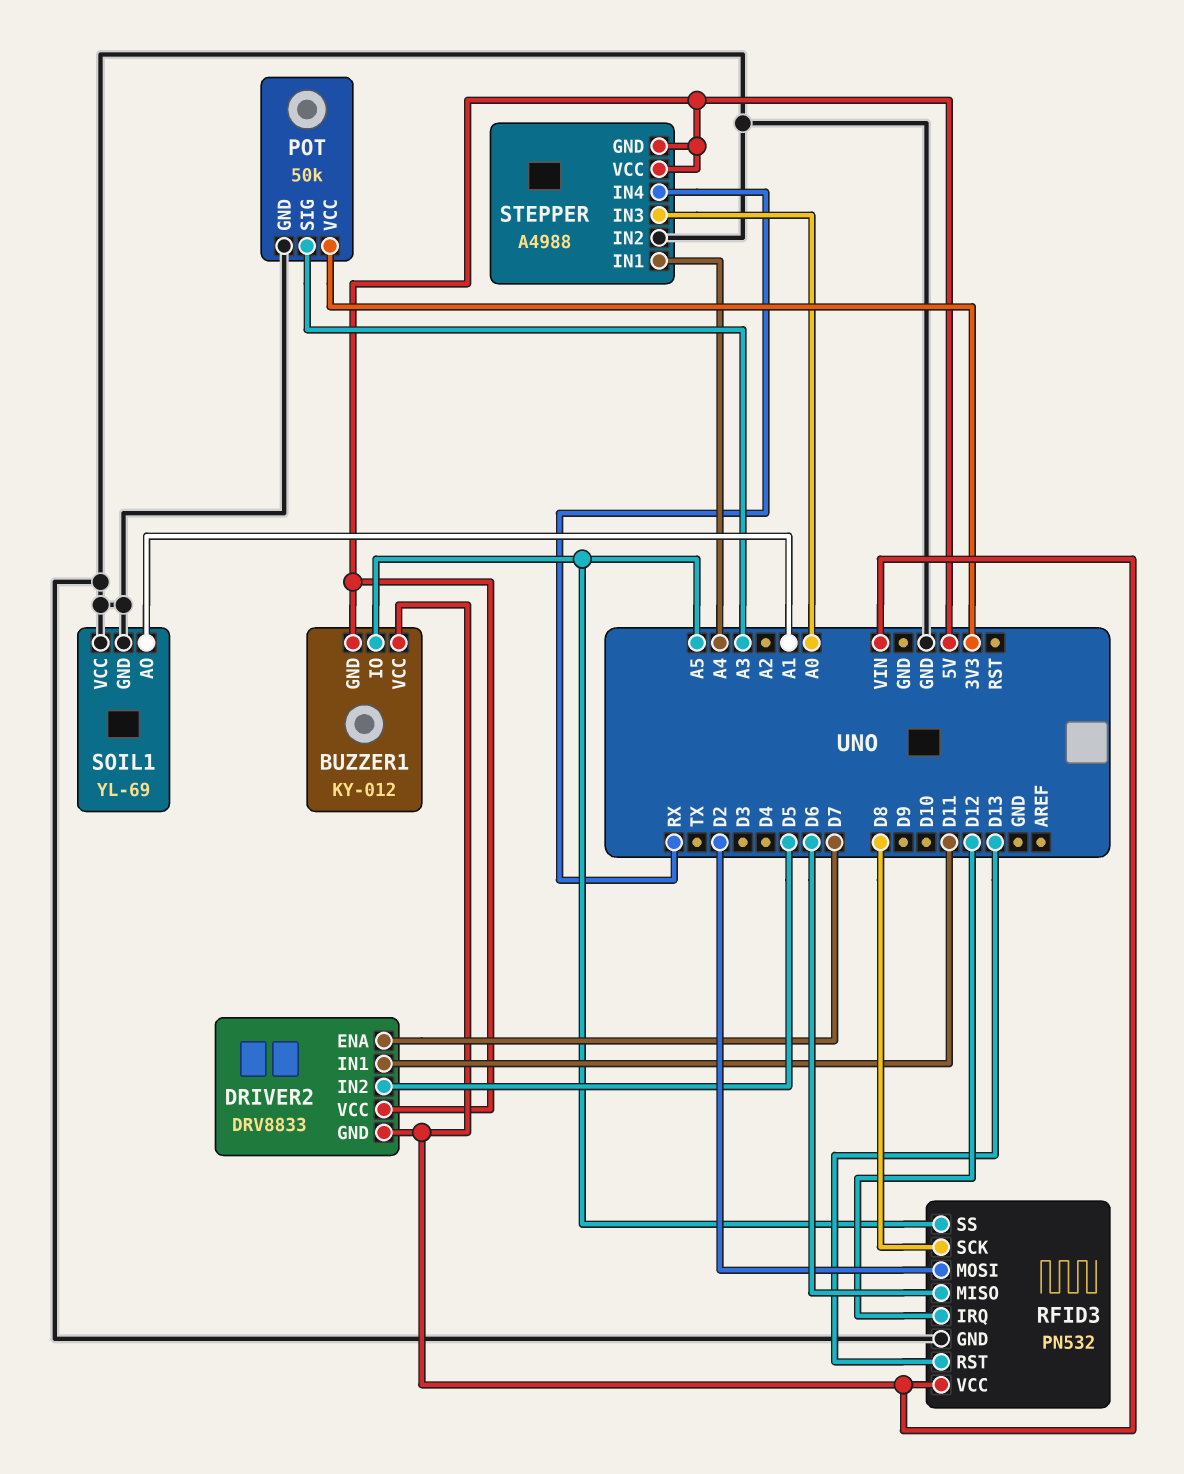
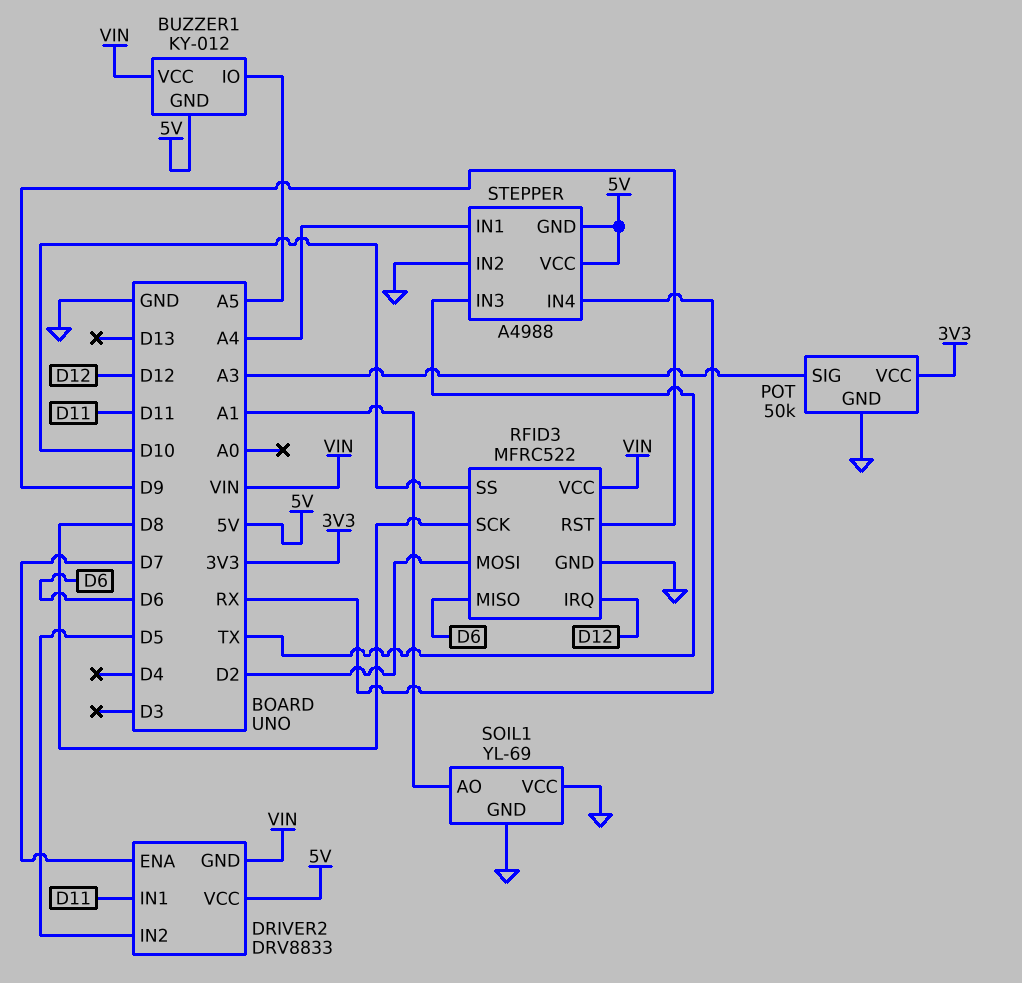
RFID3: PN532 -> MFRC522
RFID3 pin RST: D13 -> D9
RFID3 pin SS: A5 -> D10
STEPPER pin IN3: A0 -> TX

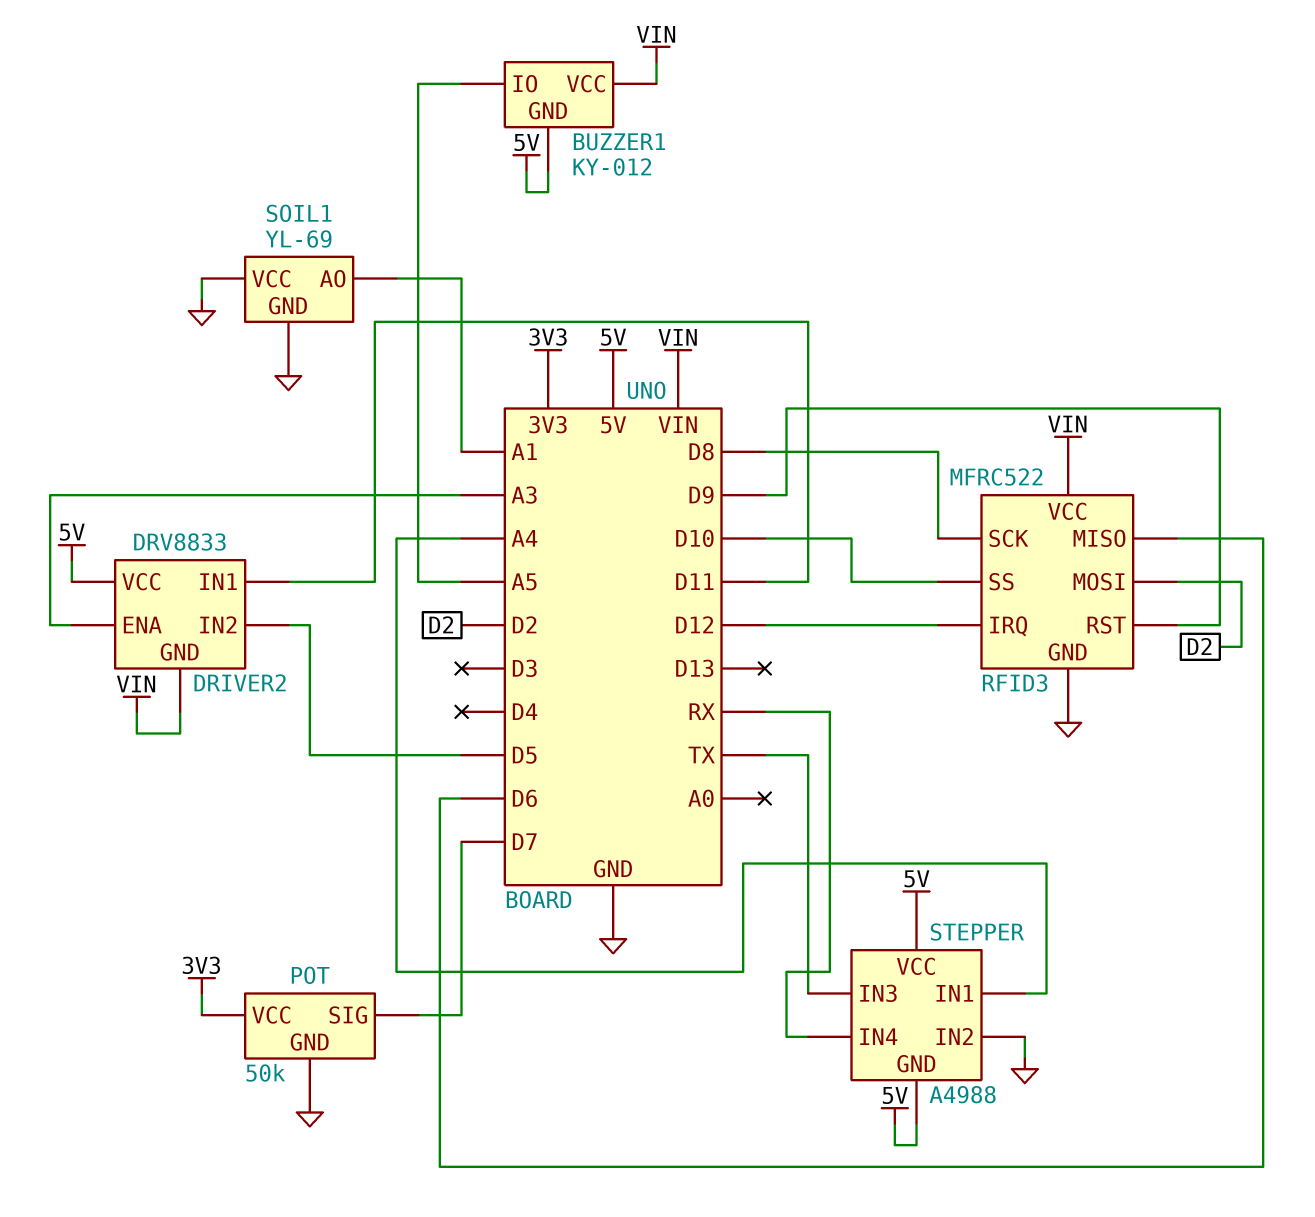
DRIVER2 pin ENA: D7 -> A3
POT pin SIG: A3 -> D7

